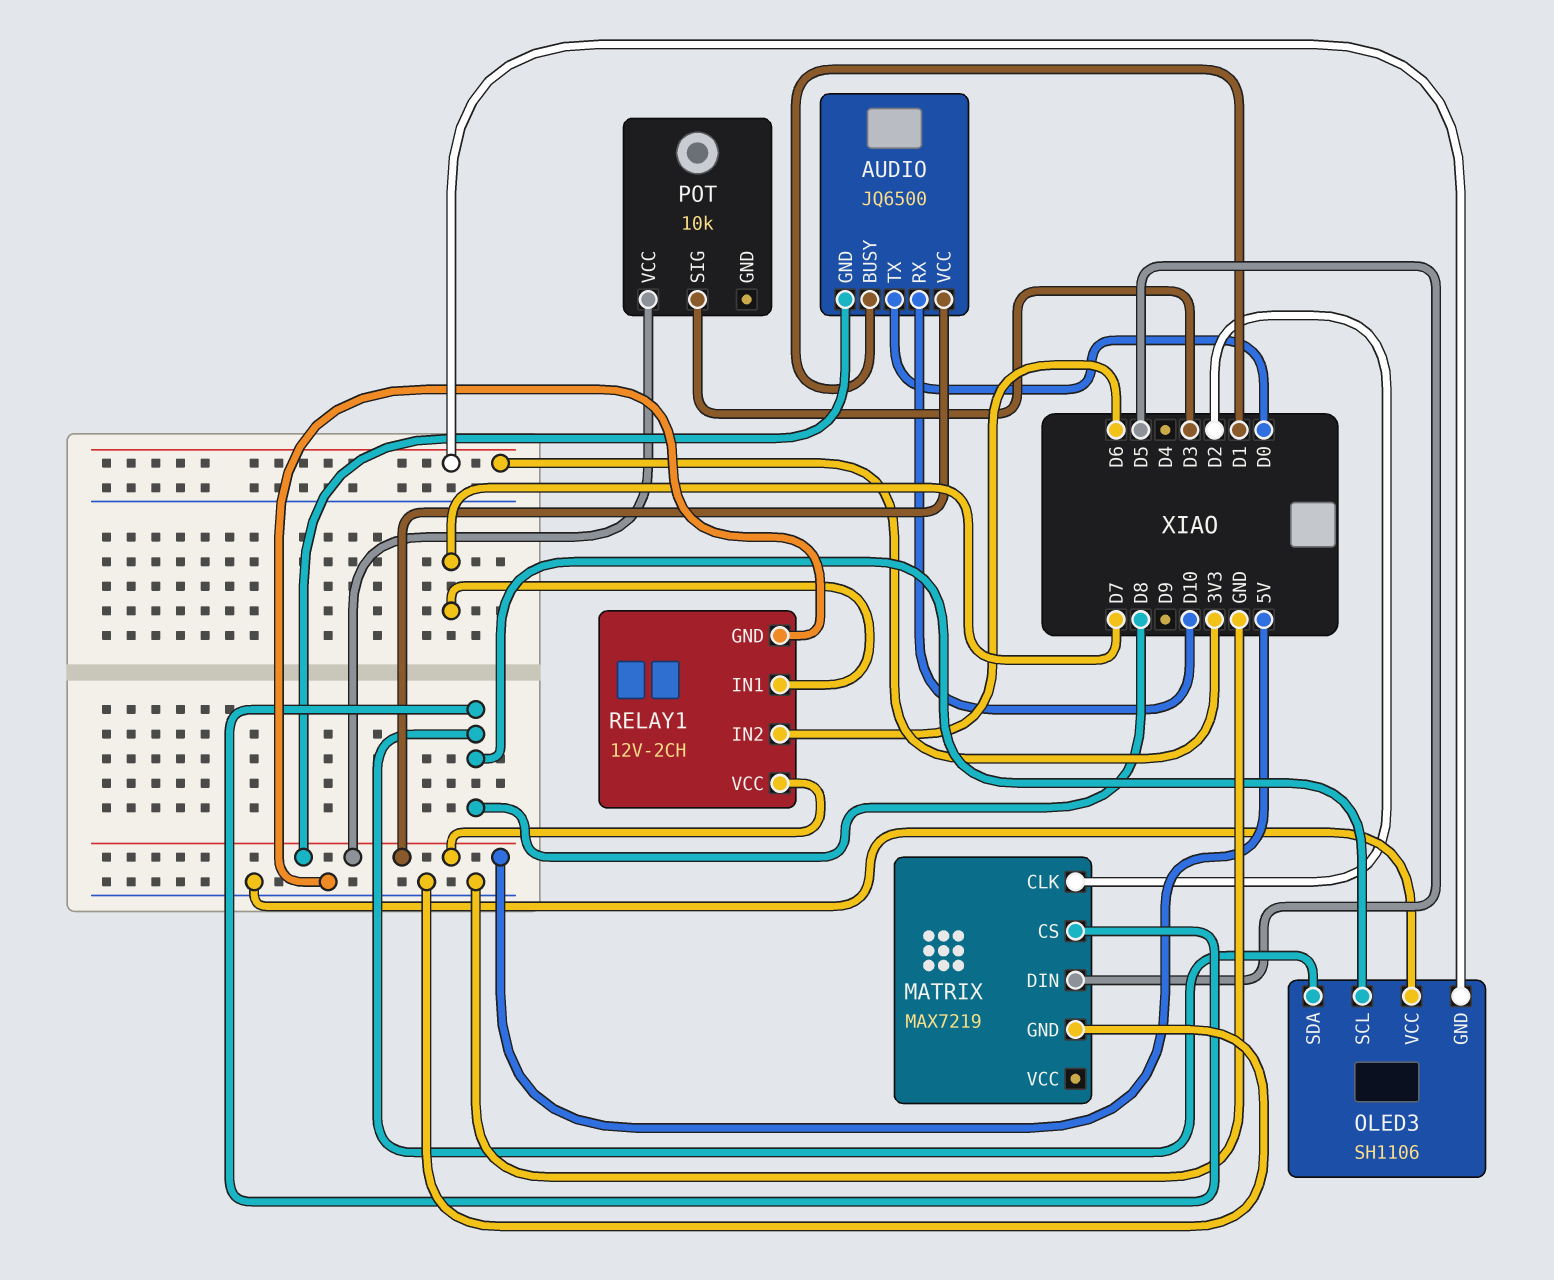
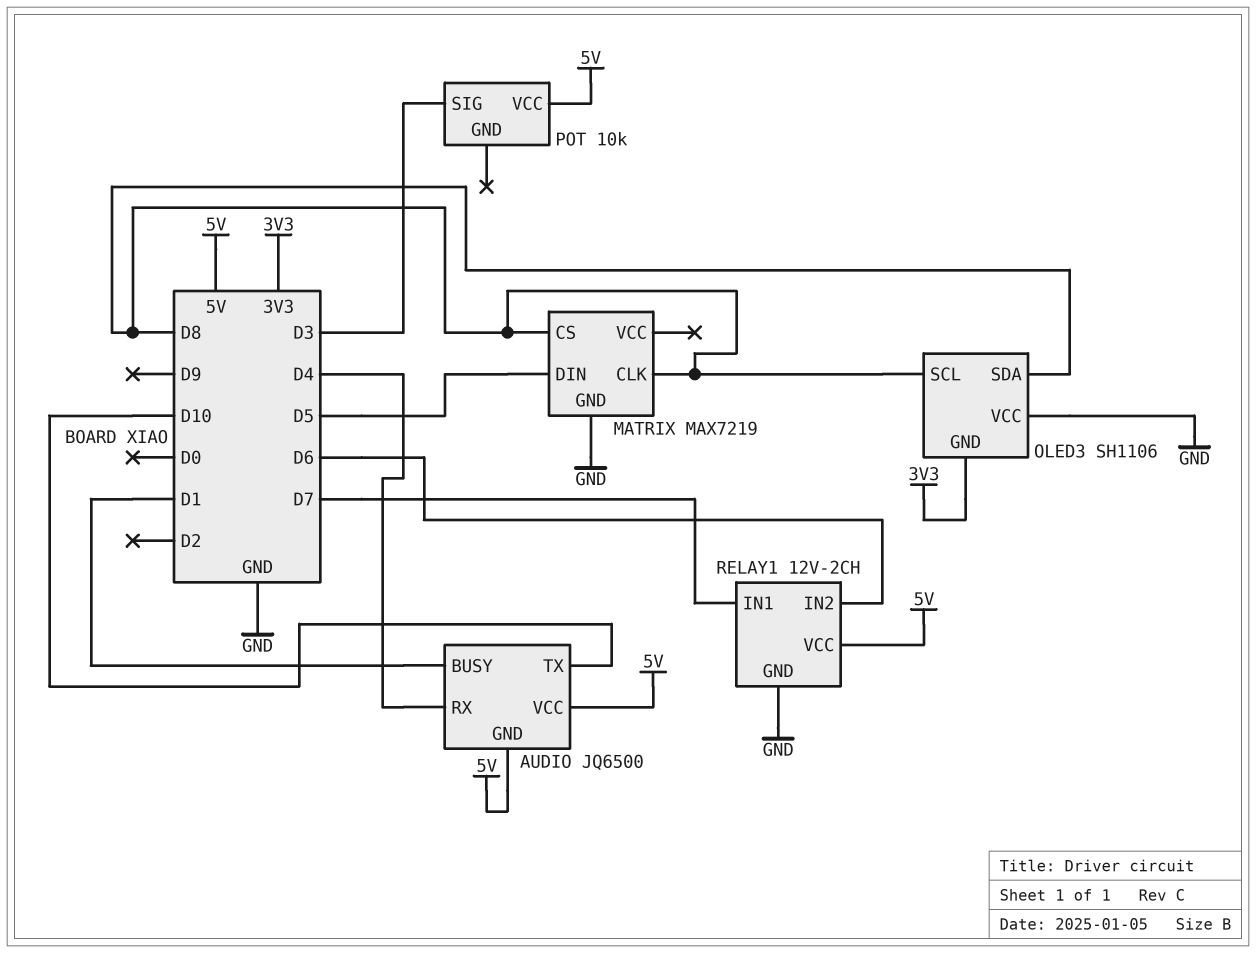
AUDIO pin RX: D10 -> D4
AUDIO pin TX: D0 -> D10
MATRIX pin CLK: D2 -> D8

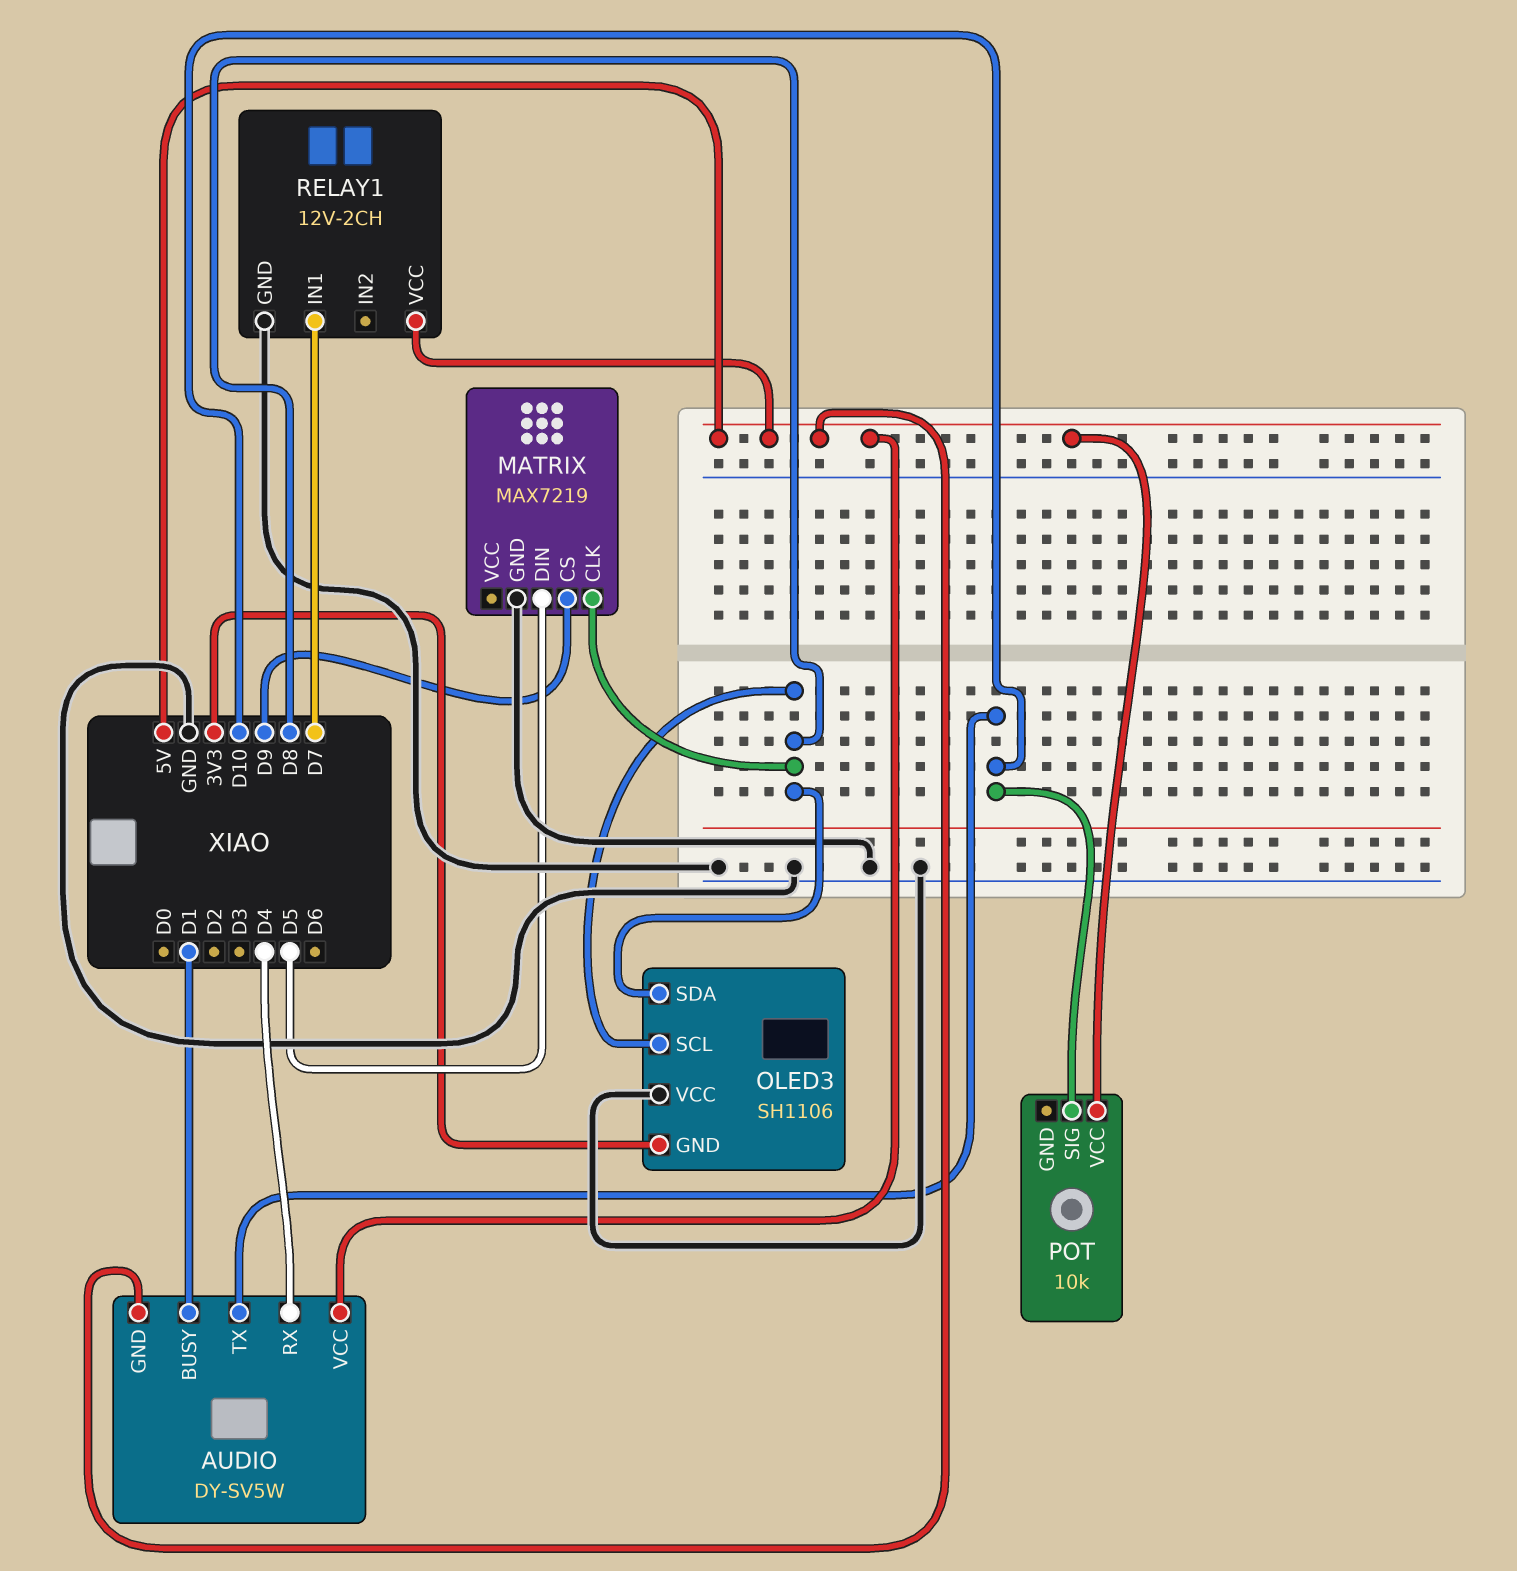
AUDIO: JQ6500 -> DY-SV5W
MATRIX pin CS: D8 -> D9
POT pin SIG: D3 -> D10
RELAY1 pin IN2: D6 -> none

